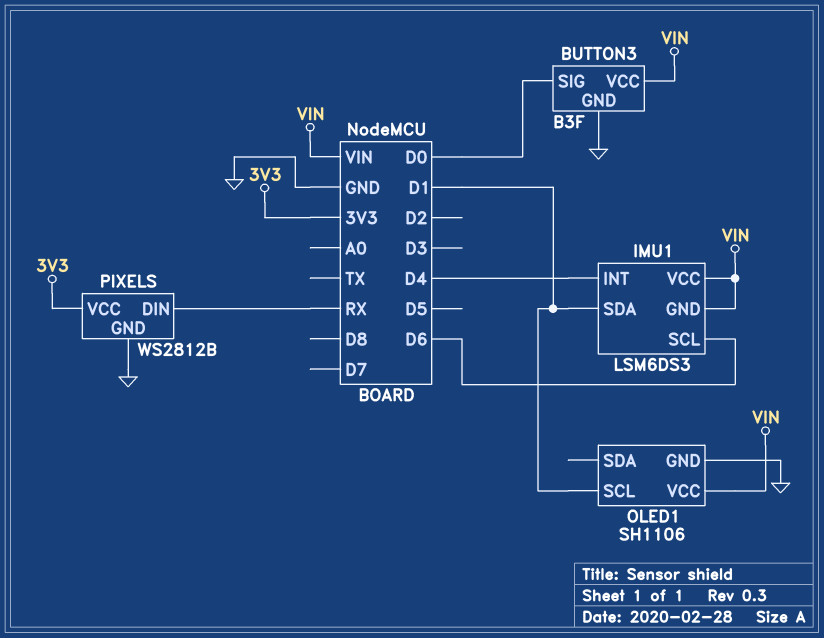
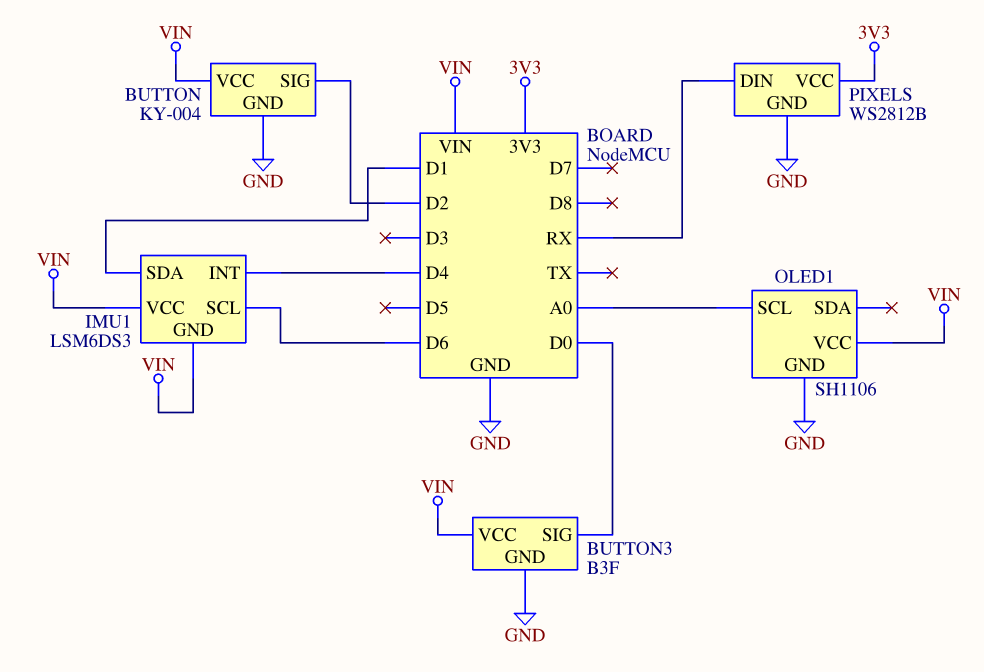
BUTTON: none -> KY-004
BUTTON pin GND: none -> GND
BUTTON pin SIG: none -> D2
BUTTON pin VCC: none -> VIN
OLED1 pin SCL: D1 -> A0

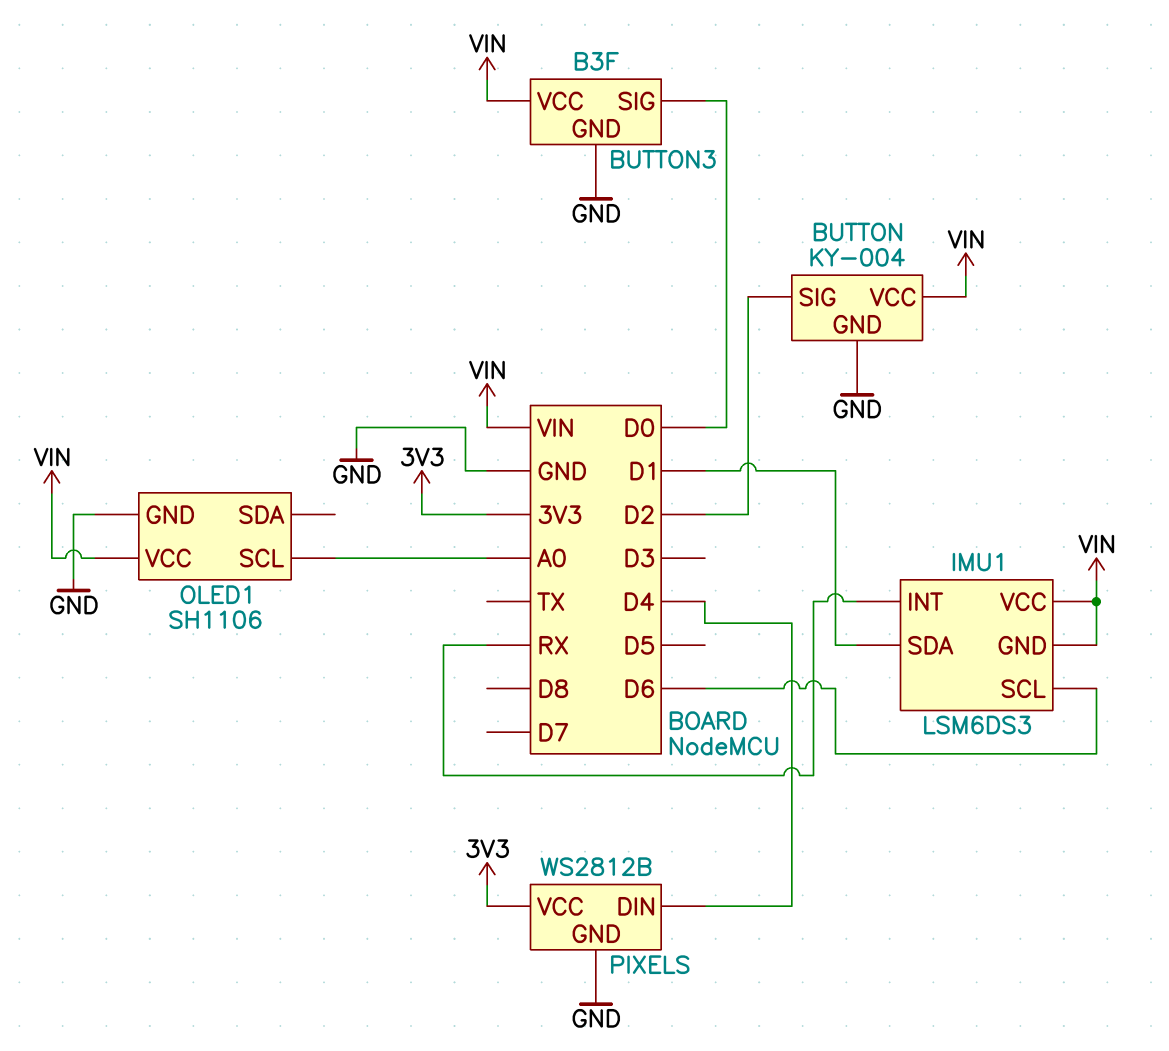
IMU1 pin INT: D4 -> RX
PIXELS pin DIN: RX -> D4

